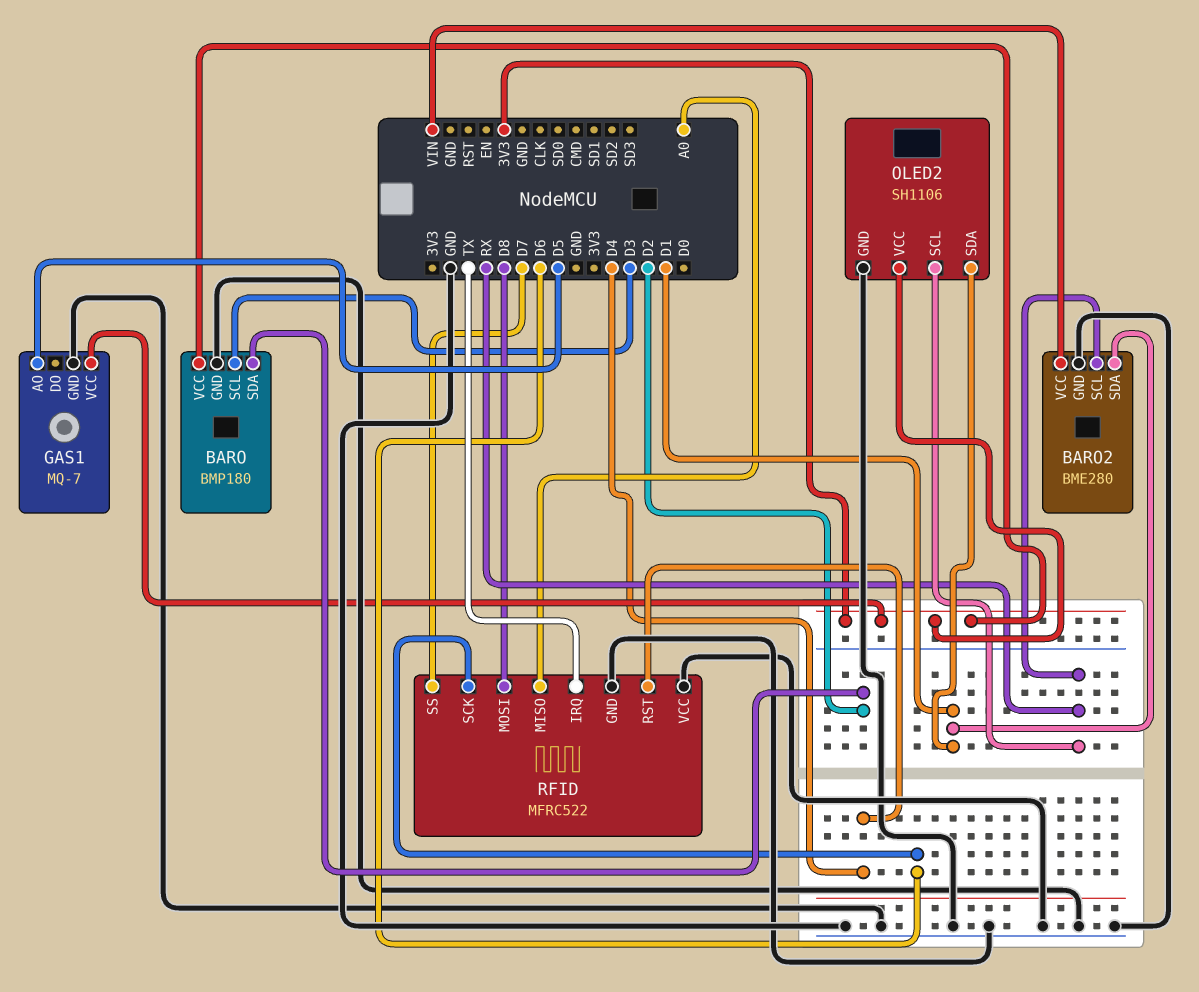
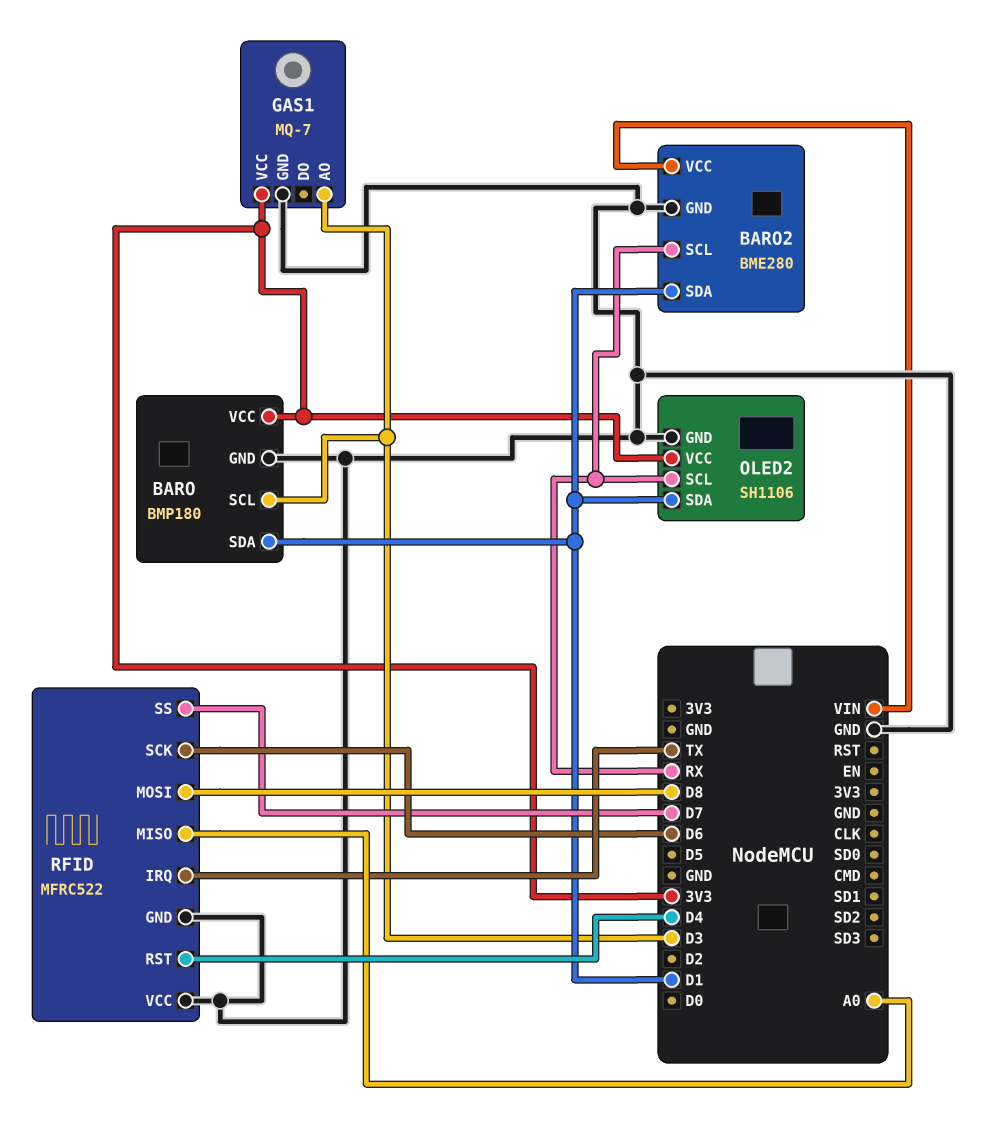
BARO pin SDA: D2 -> D1
GAS1 pin AO: D5 -> D3

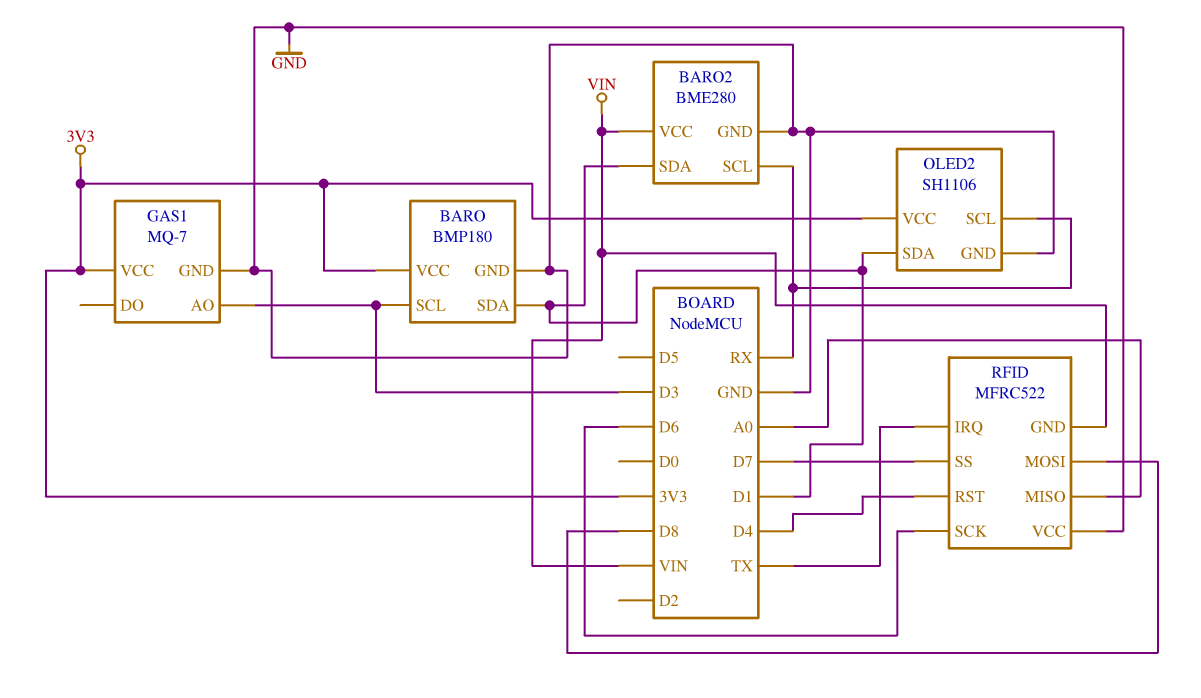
RFID pin GND: GND -> VIN

